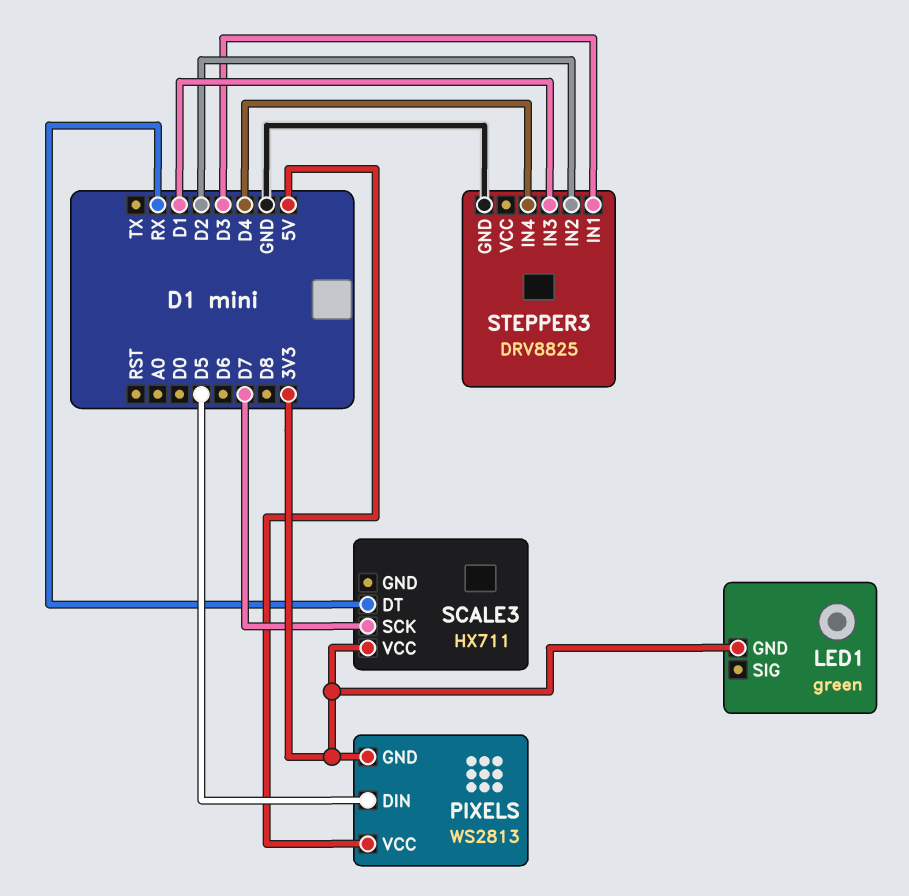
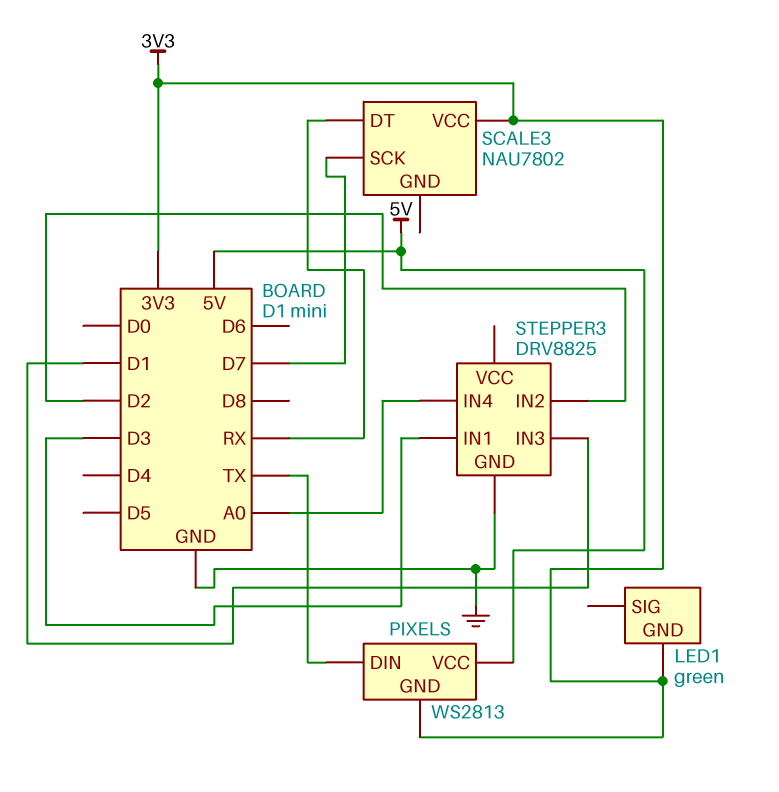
PIXELS pin DIN: D5 -> TX
SCALE3: HX711 -> NAU7802
STEPPER3 pin IN4: D4 -> A0

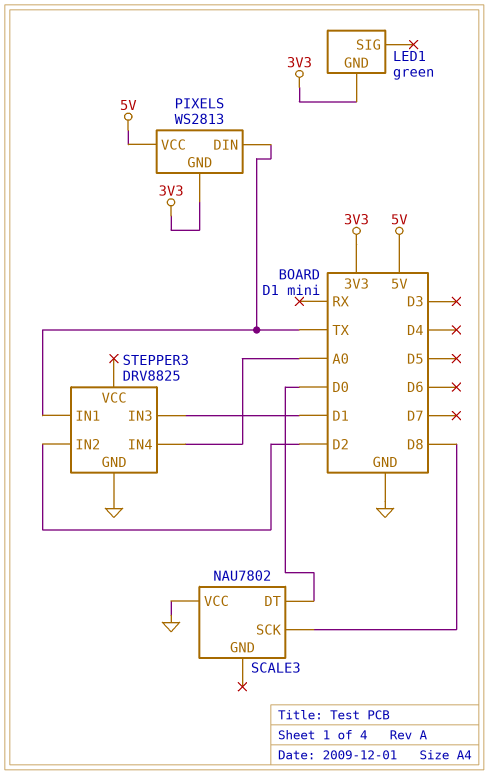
SCALE3 pin DT: RX -> D0
SCALE3 pin SCK: D7 -> D8
SCALE3 pin VCC: 3V3 -> GND
STEPPER3 pin IN1: D3 -> TX

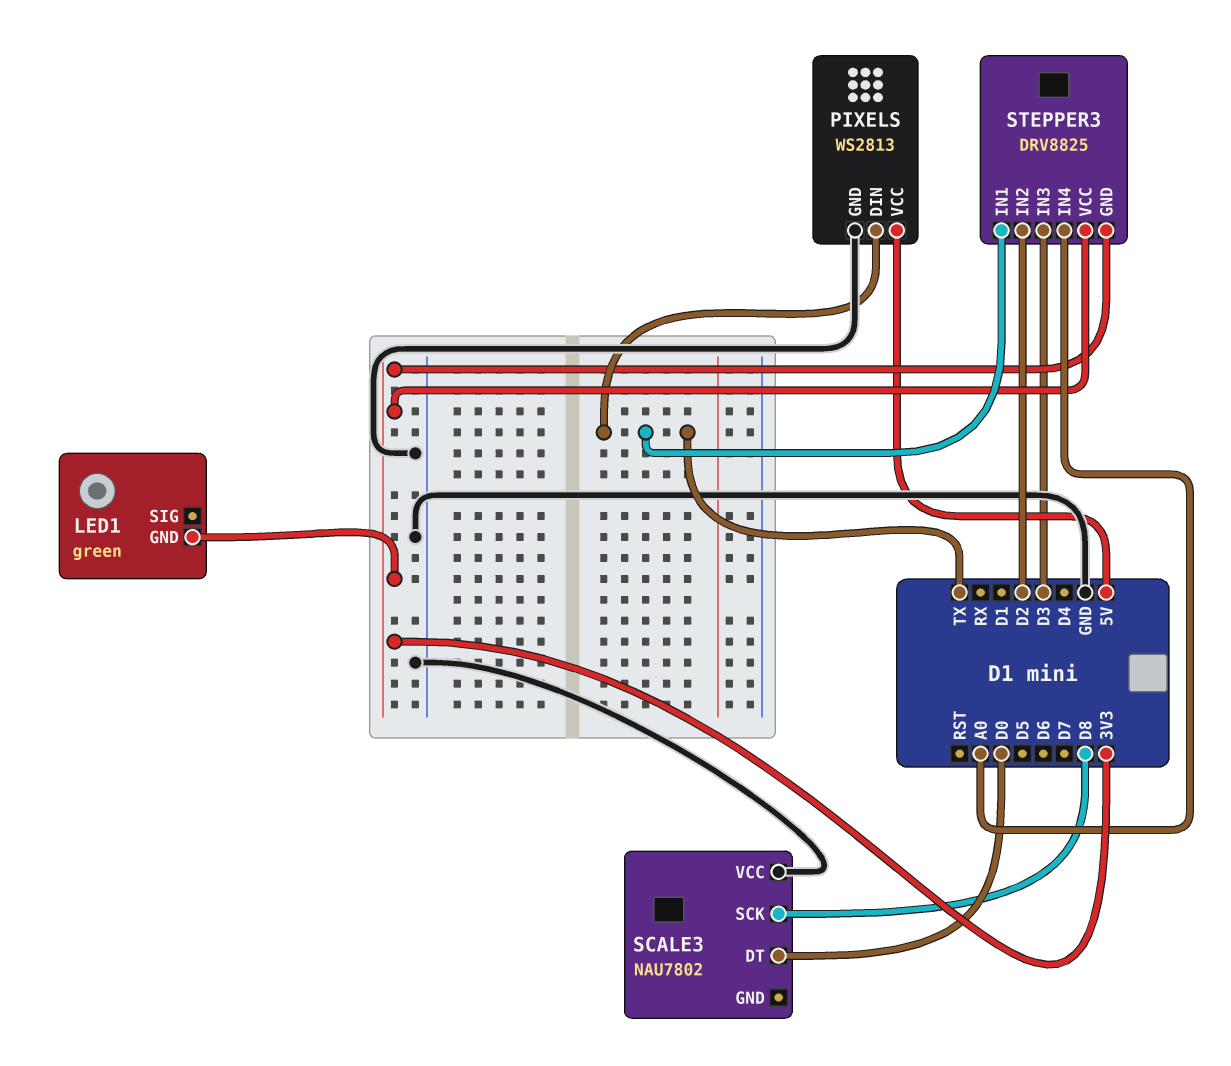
PIXELS pin GND: 3V3 -> GND
STEPPER3 pin GND: GND -> 3V3
STEPPER3 pin IN3: D1 -> D3
STEPPER3 pin VCC: none -> 3V3

